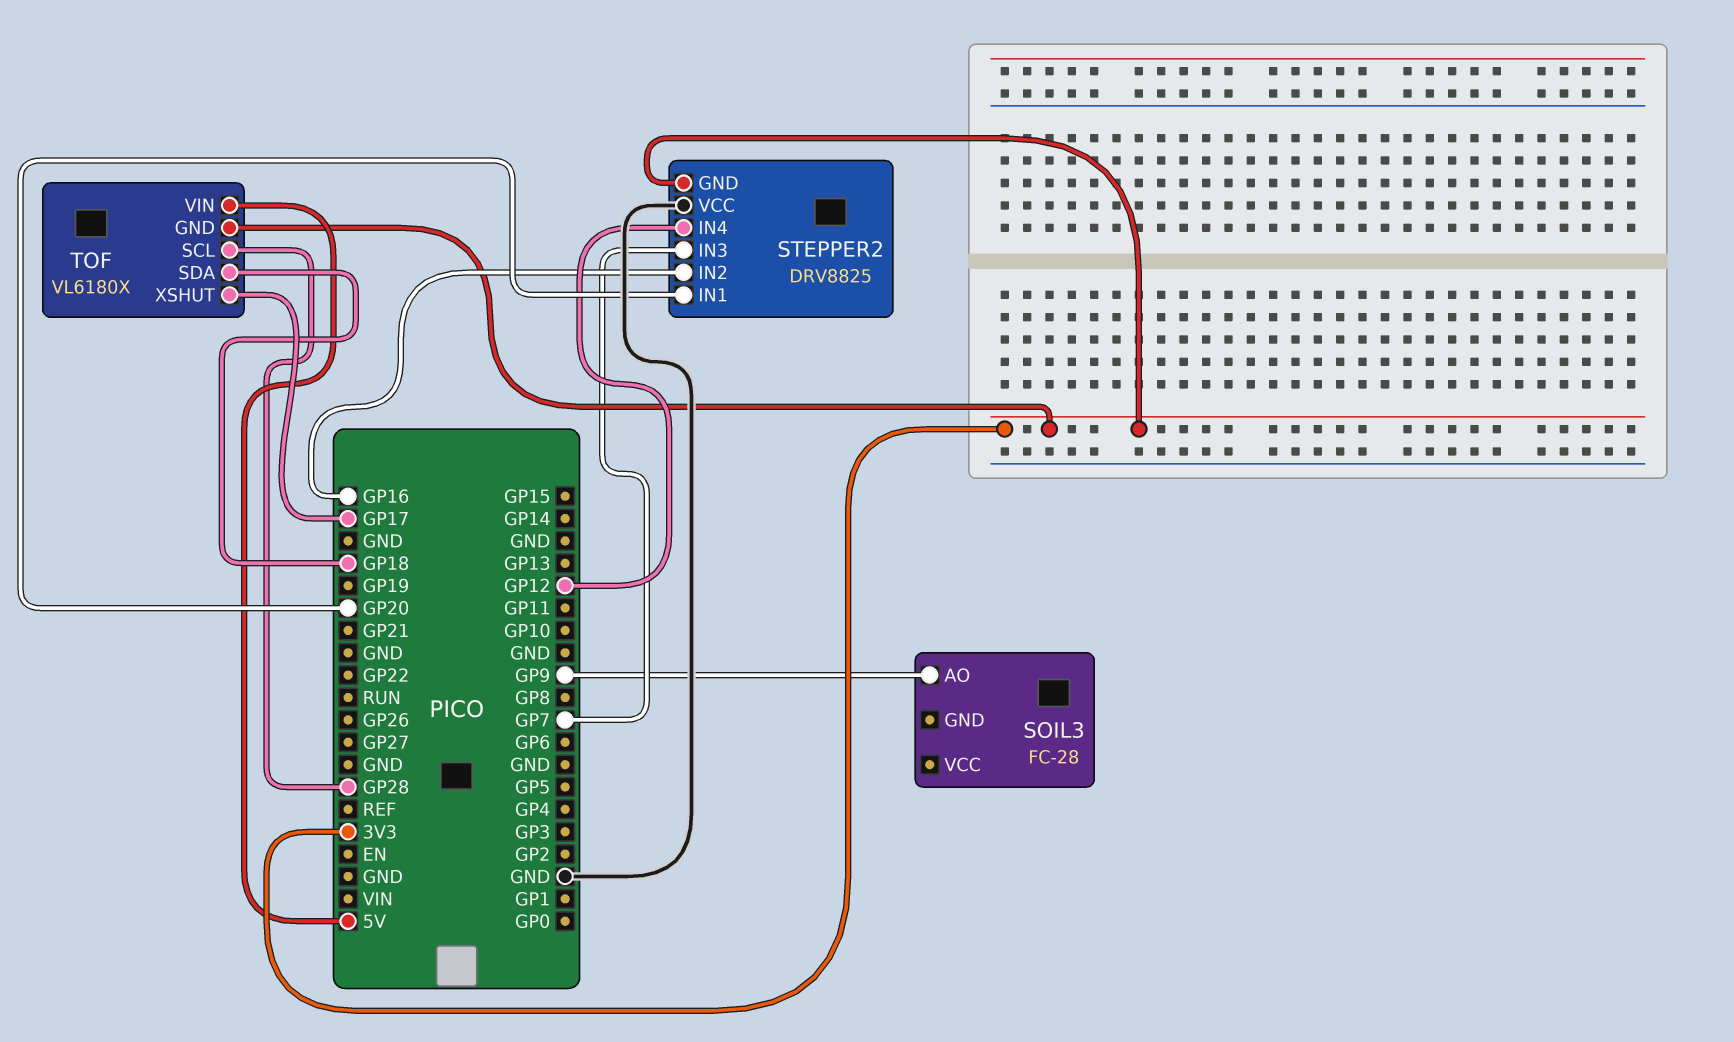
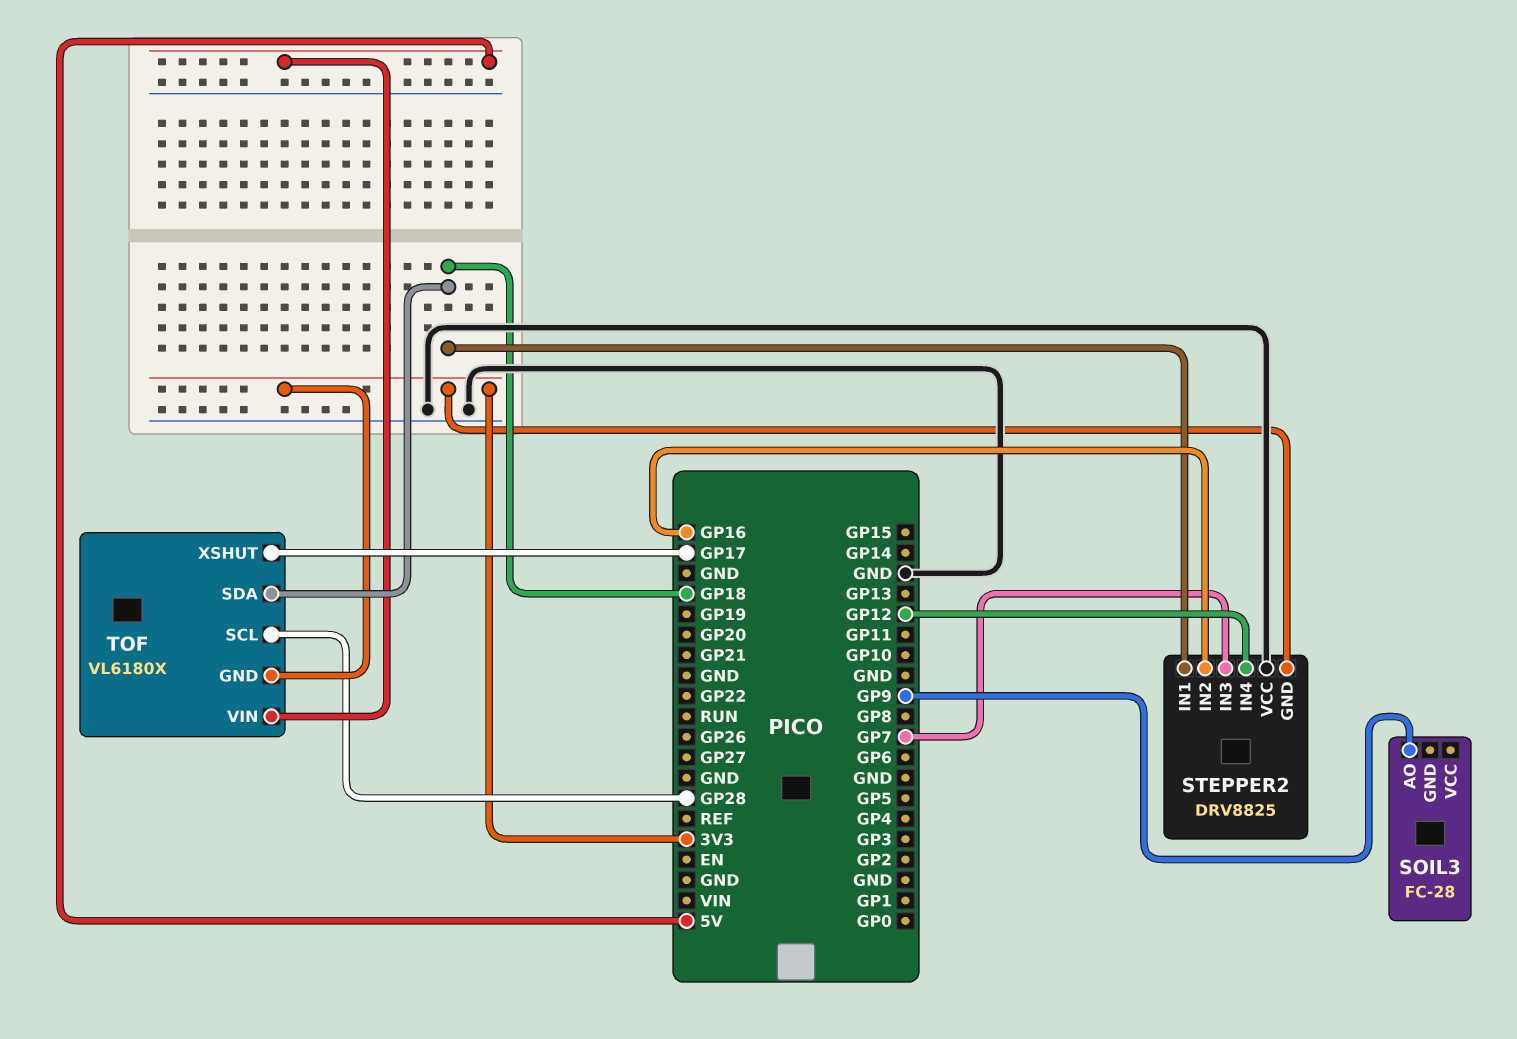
STEPPER2 pin IN1: GP20 -> GP18

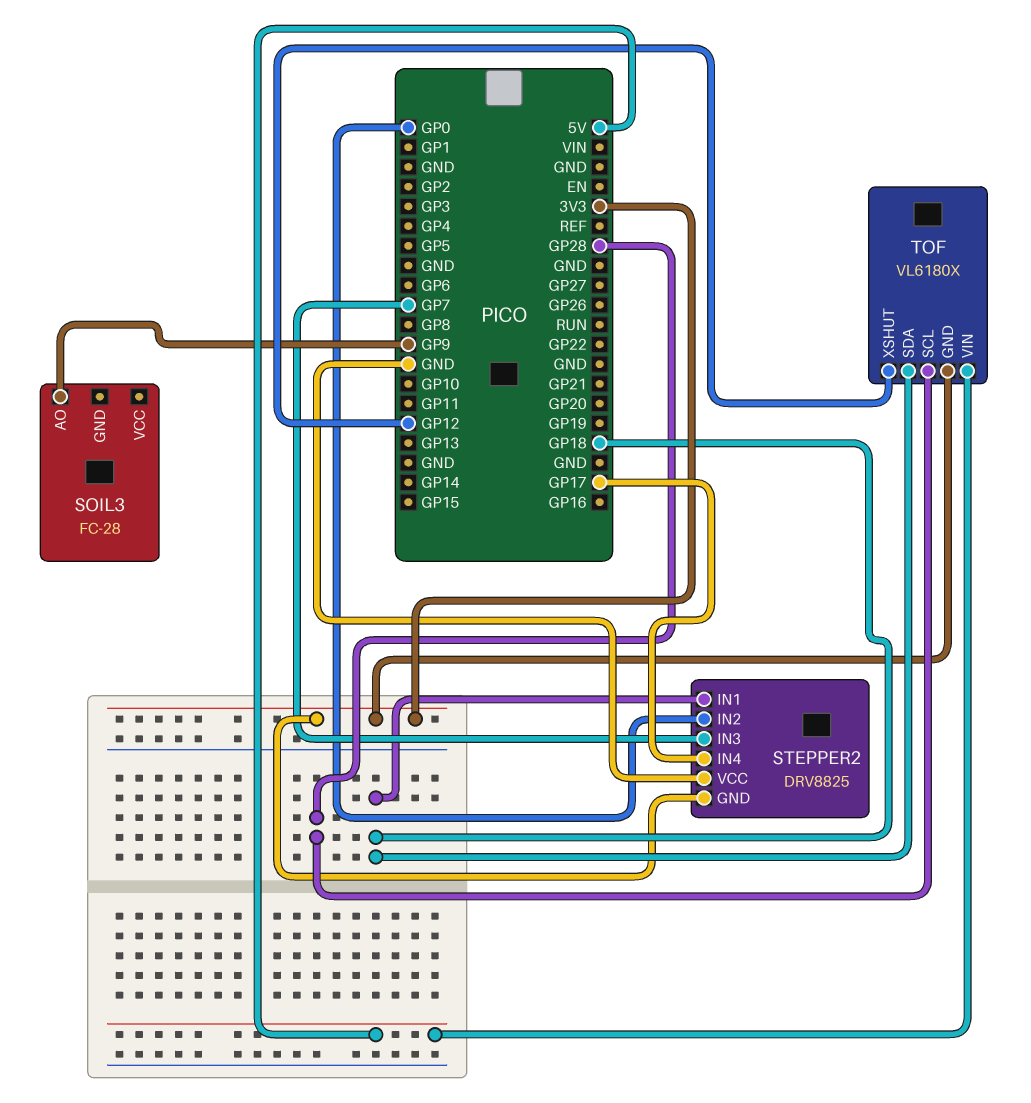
STEPPER2 pin IN2: GP16 -> GP0
STEPPER2 pin IN4: GP12 -> GP17
TOF pin XSHUT: GP17 -> GP12

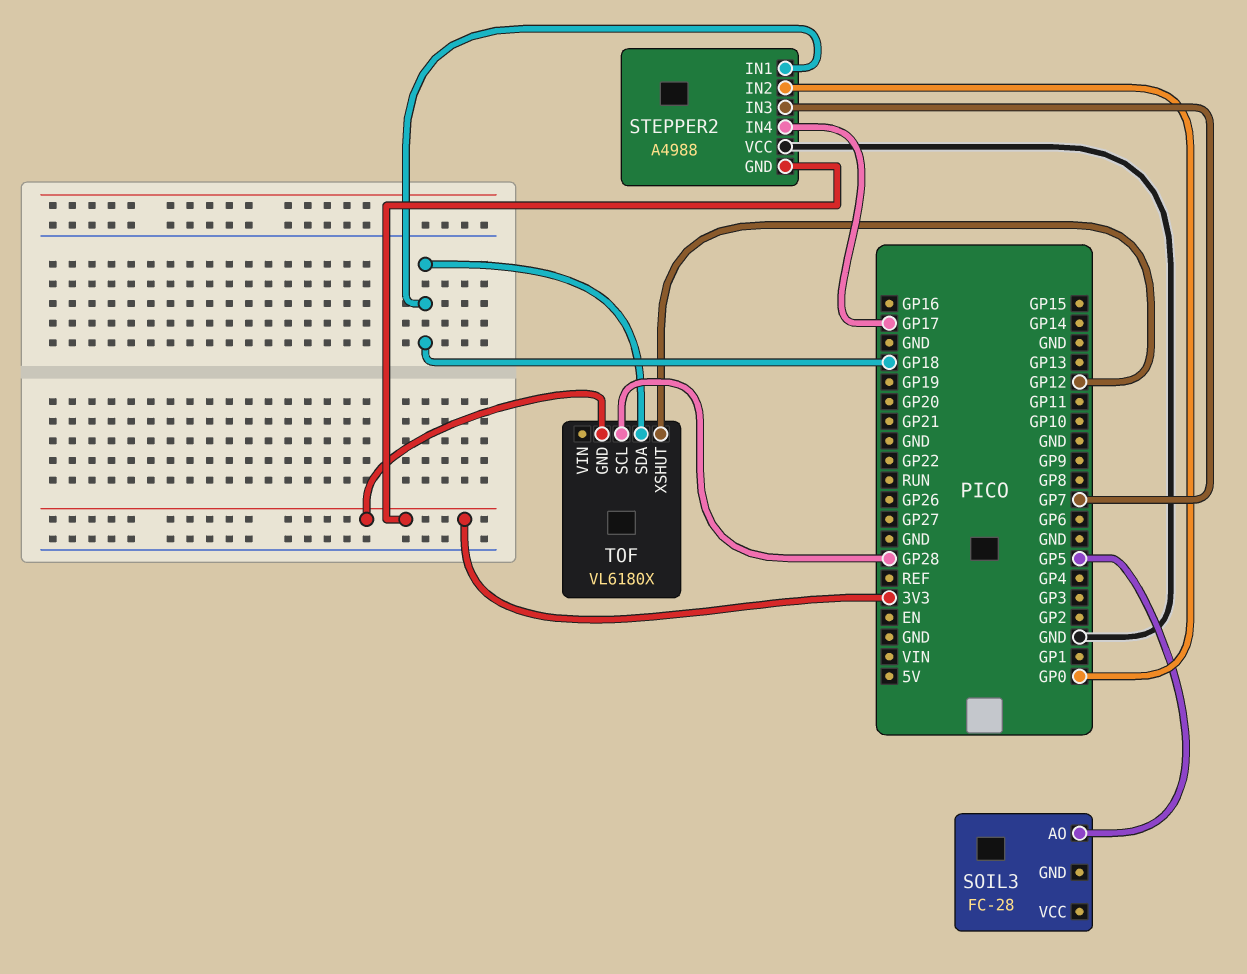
SOIL3 pin AO: GP9 -> GP5
STEPPER2: DRV8825 -> A4988
TOF pin VIN: 5V -> none

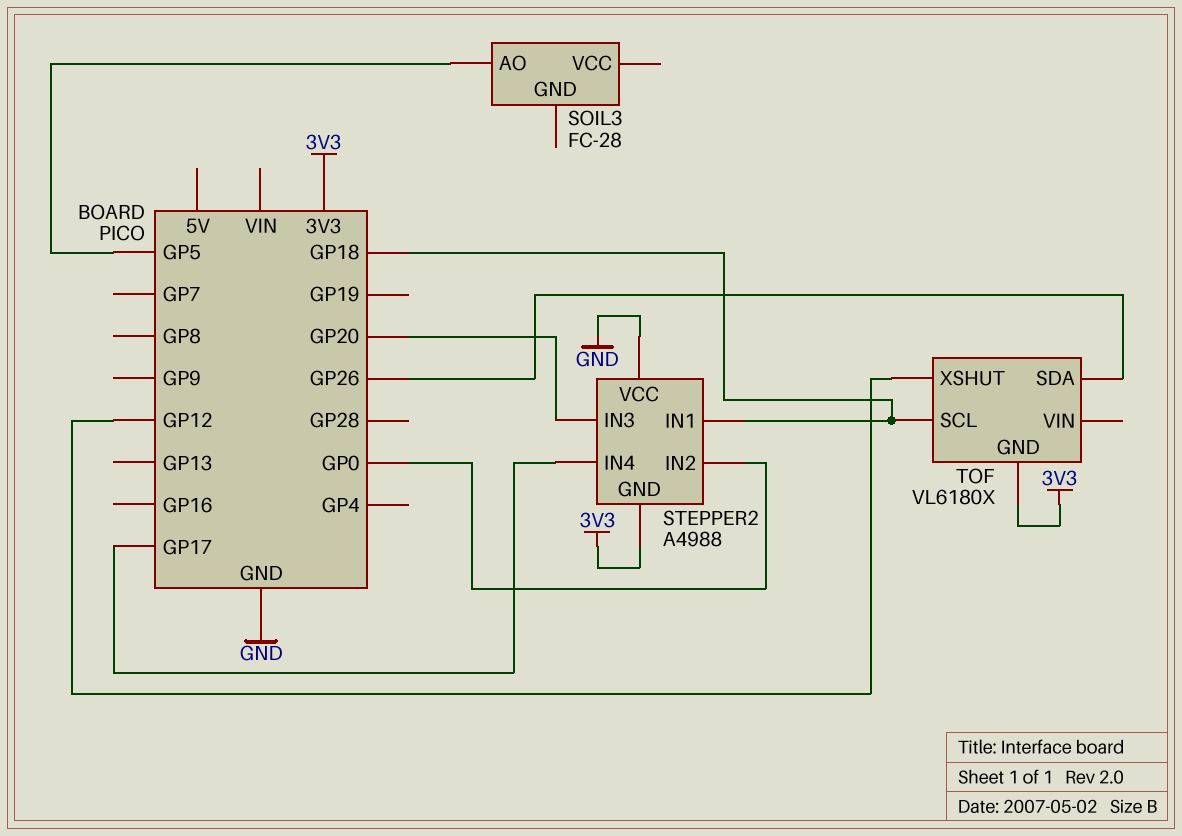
STEPPER2 pin IN3: GP7 -> GP20
TOF pin SCL: GP28 -> GP18
TOF pin SDA: GP18 -> GP26

